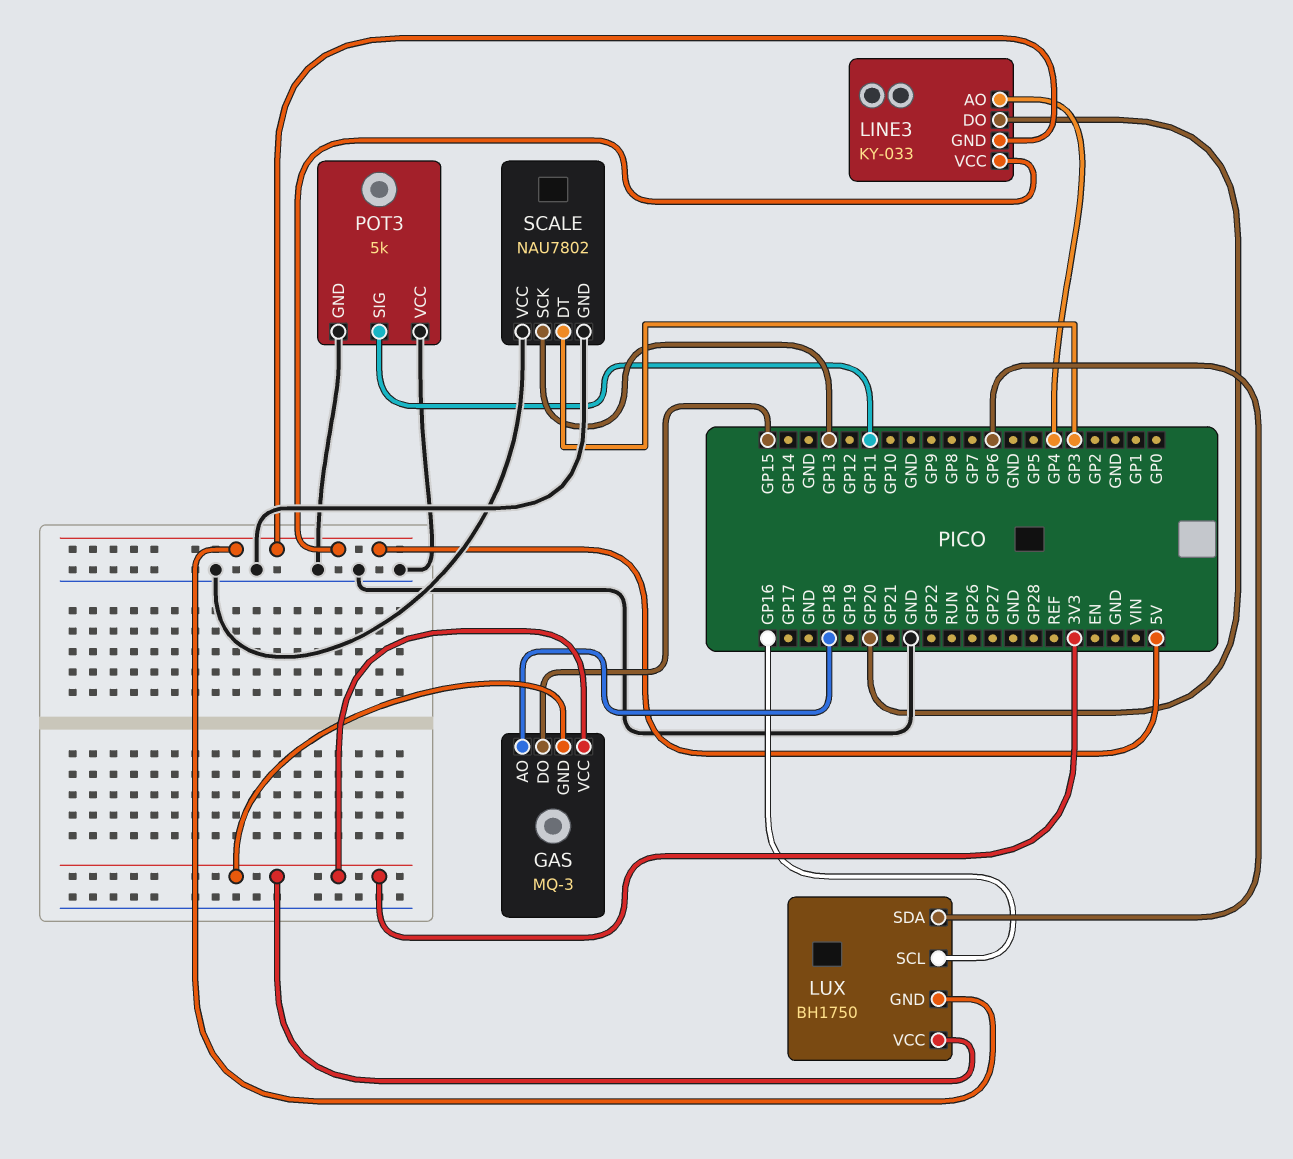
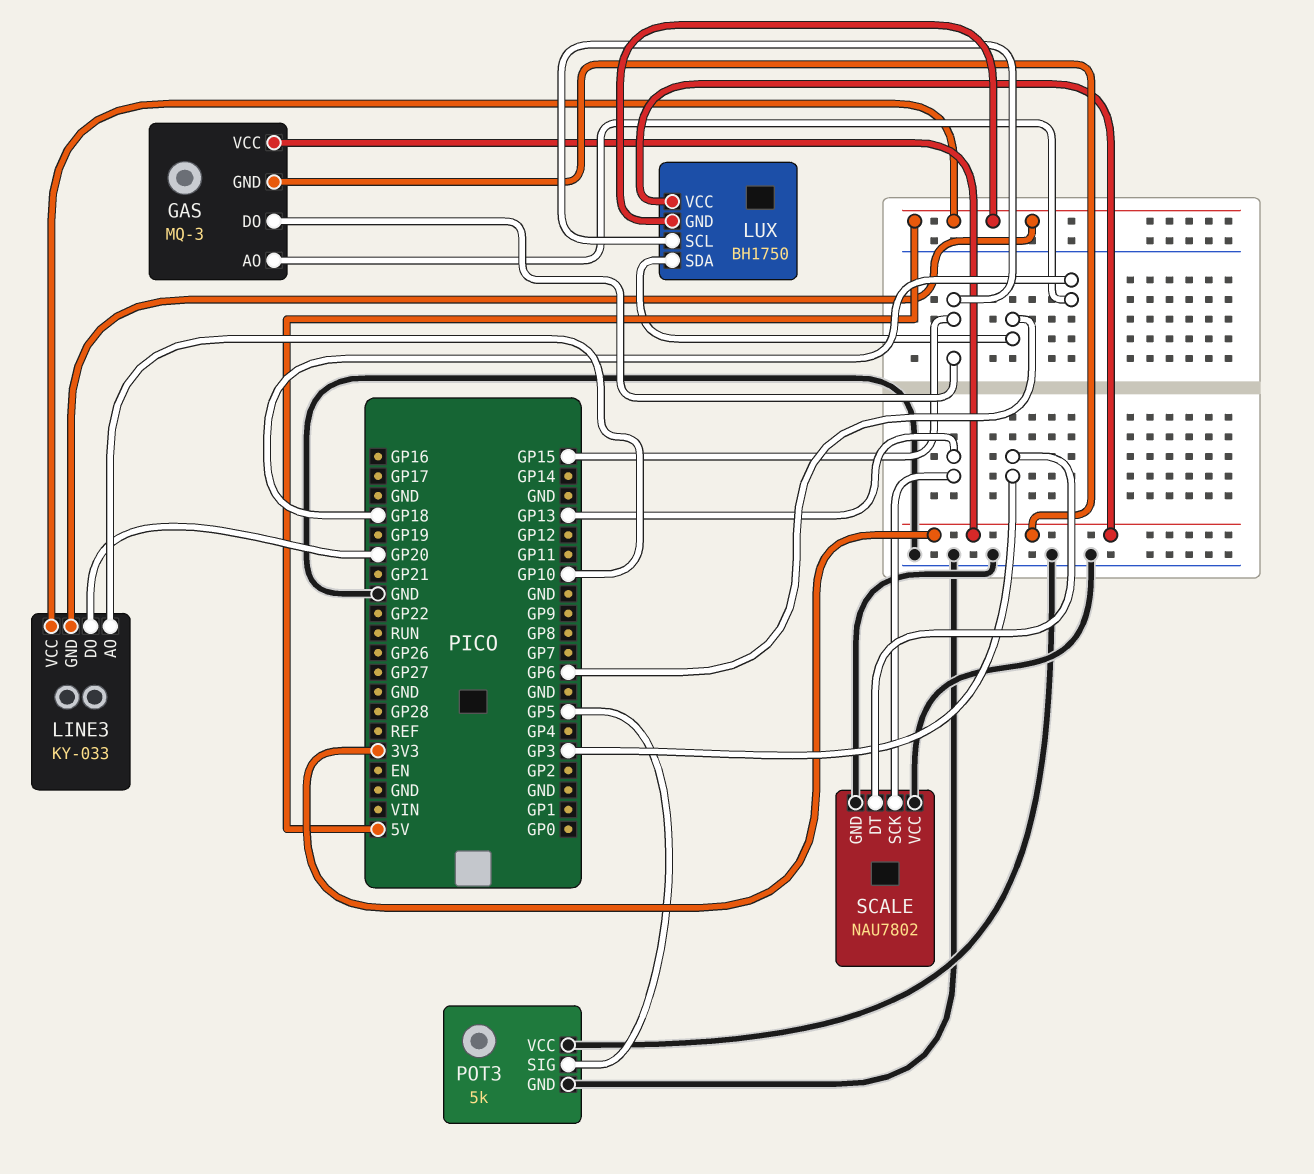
LINE3 pin AO: GP4 -> GP10
LUX pin SCL: GP16 -> GP15
POT3 pin SIG: GP11 -> GP5

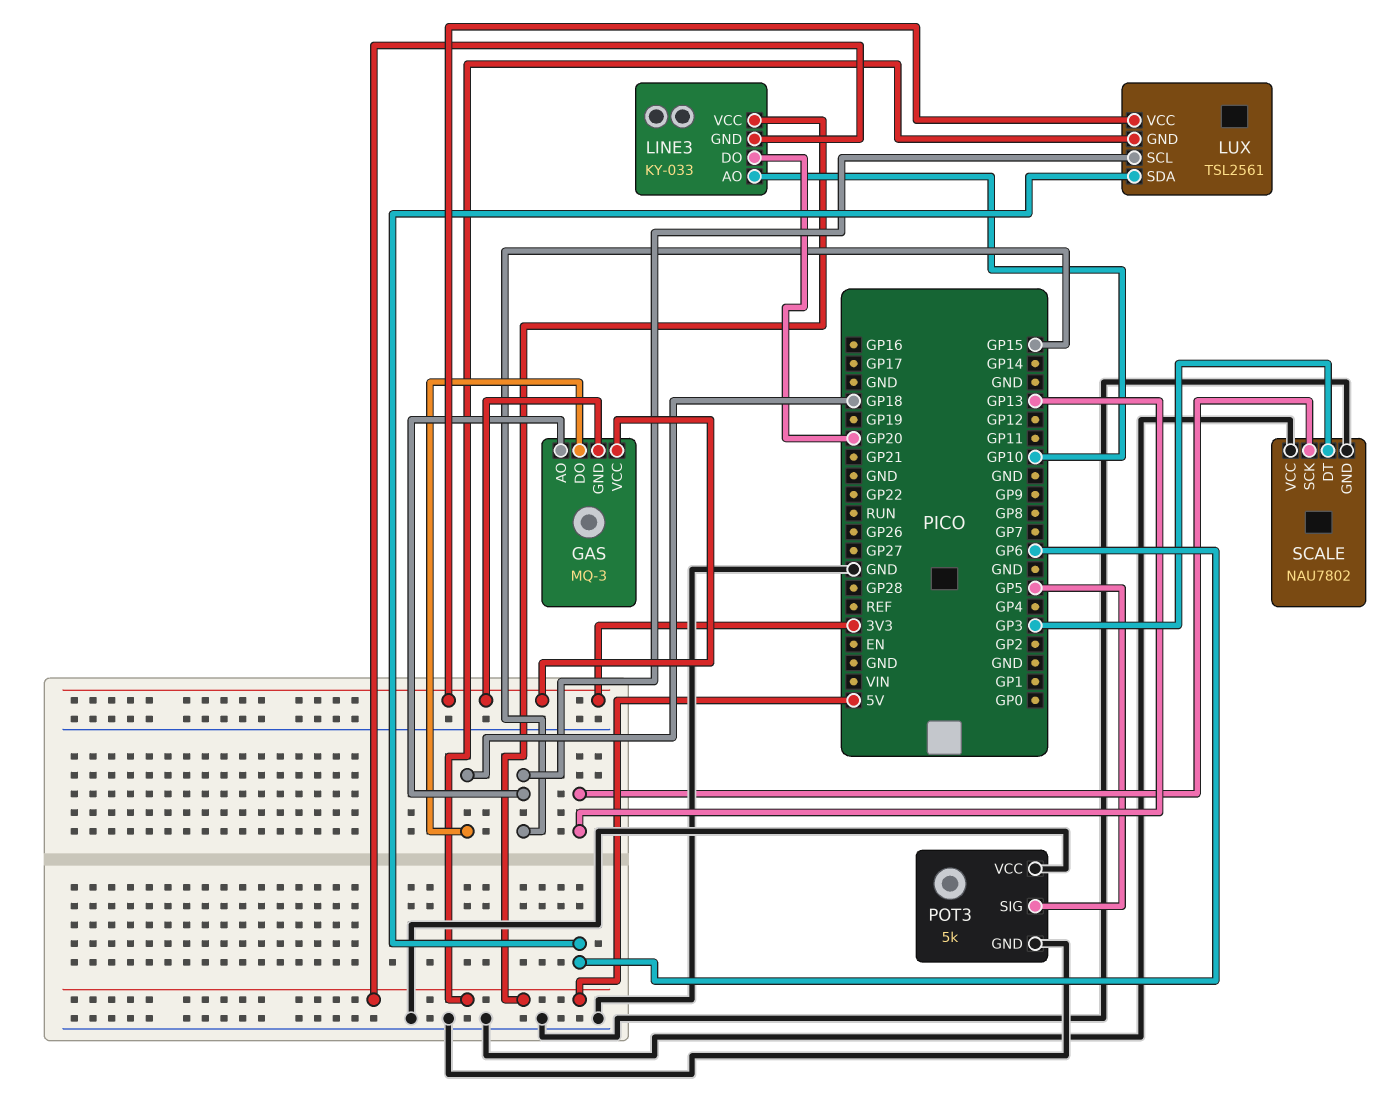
GAS pin AO: GP18 -> GP15
GAS pin DO: GP15 -> GP18
LUX: BH1750 -> TSL2561

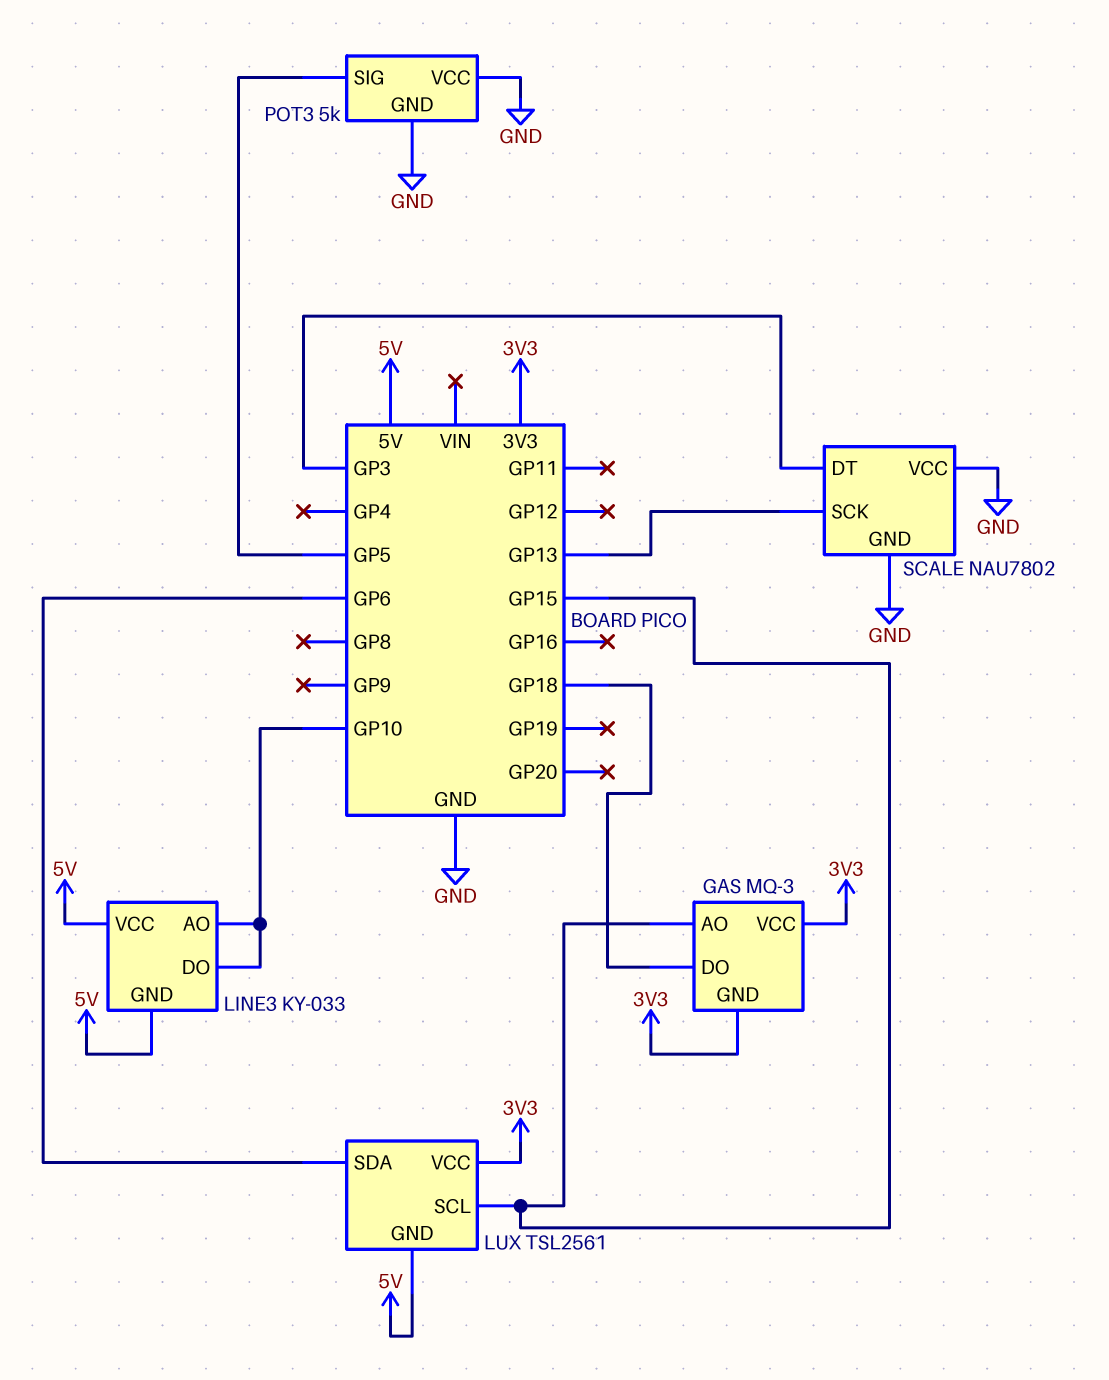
LINE3 pin DO: GP20 -> GP10

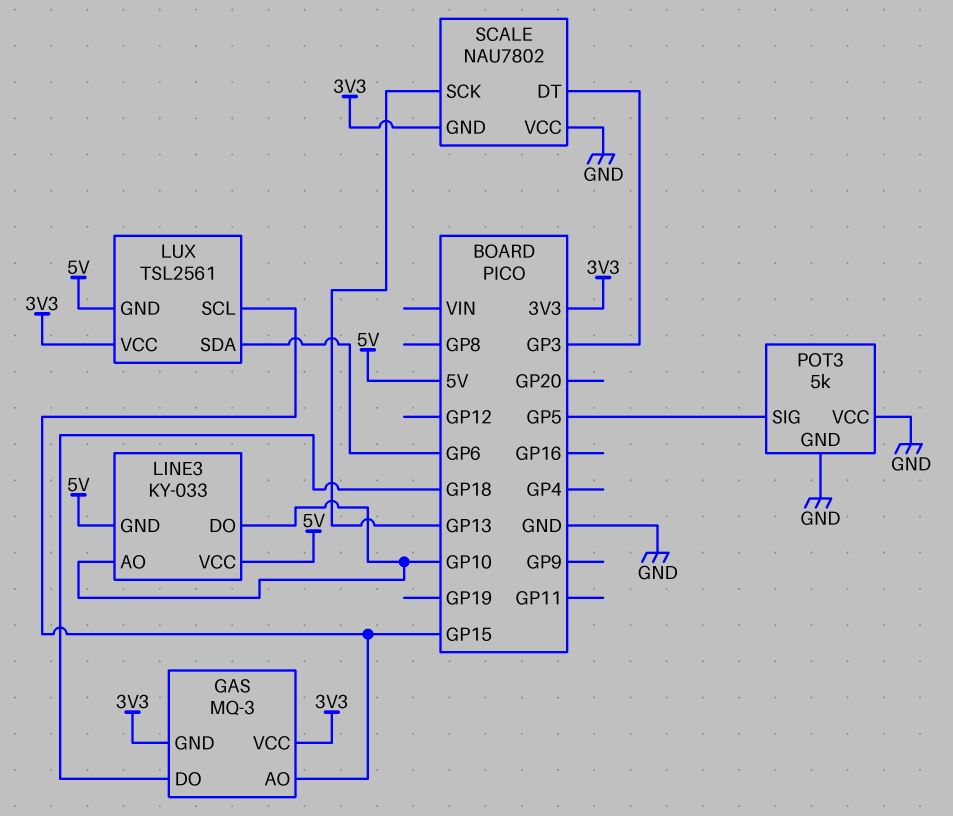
SCALE pin GND: GND -> 3V3

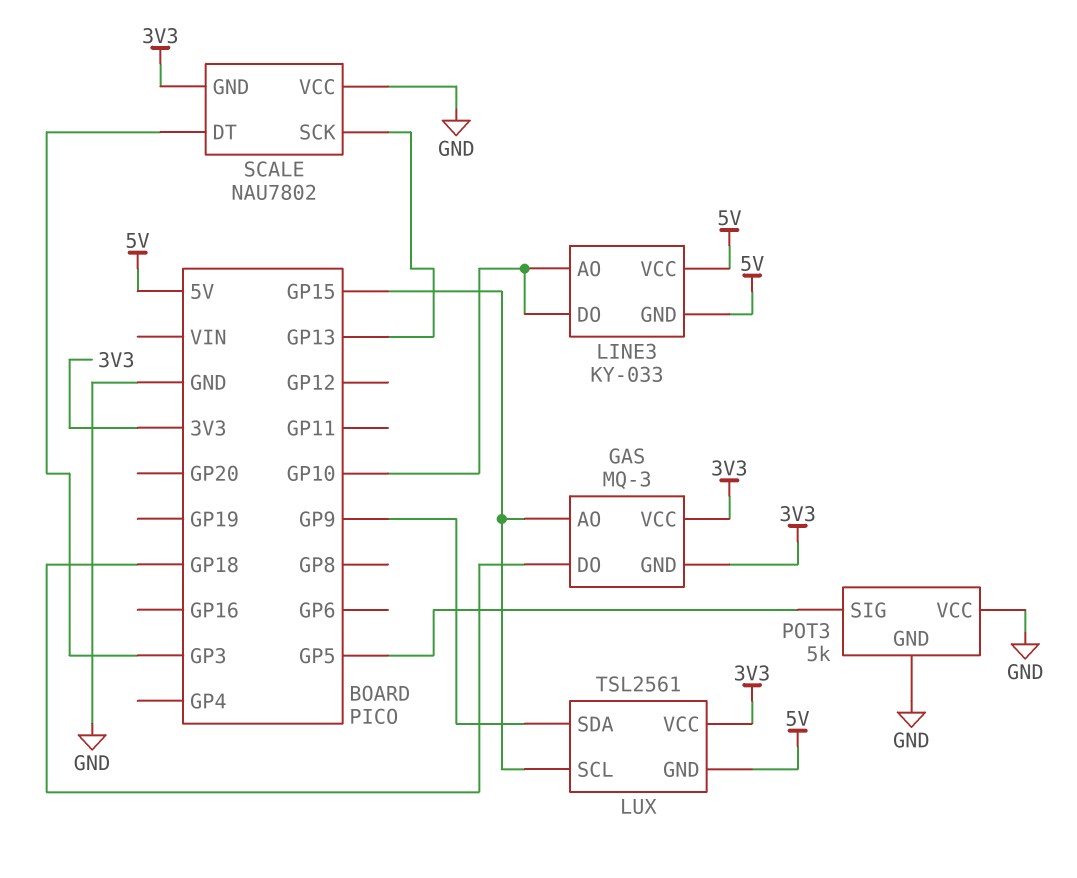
LUX pin SDA: GP6 -> GP9

